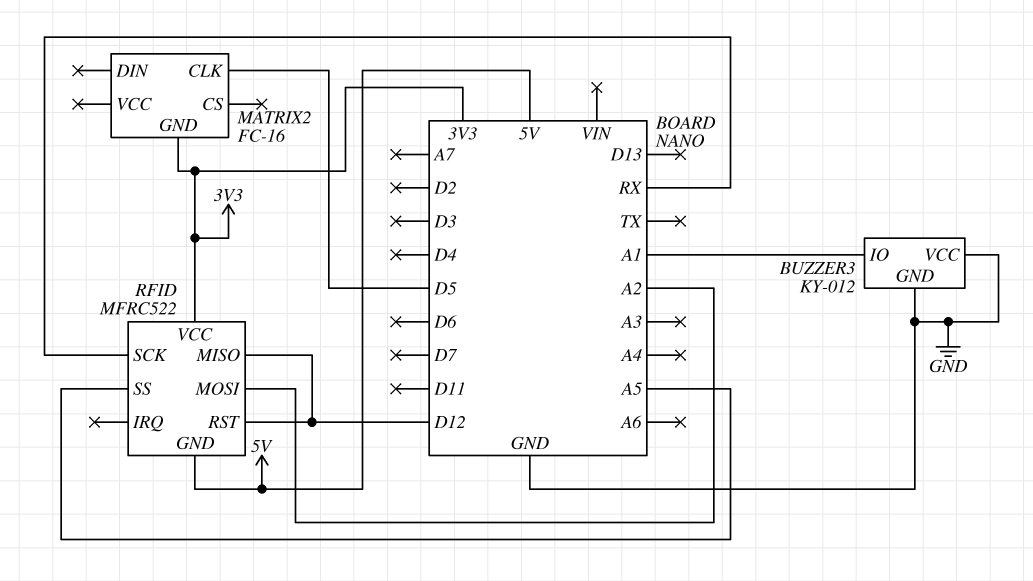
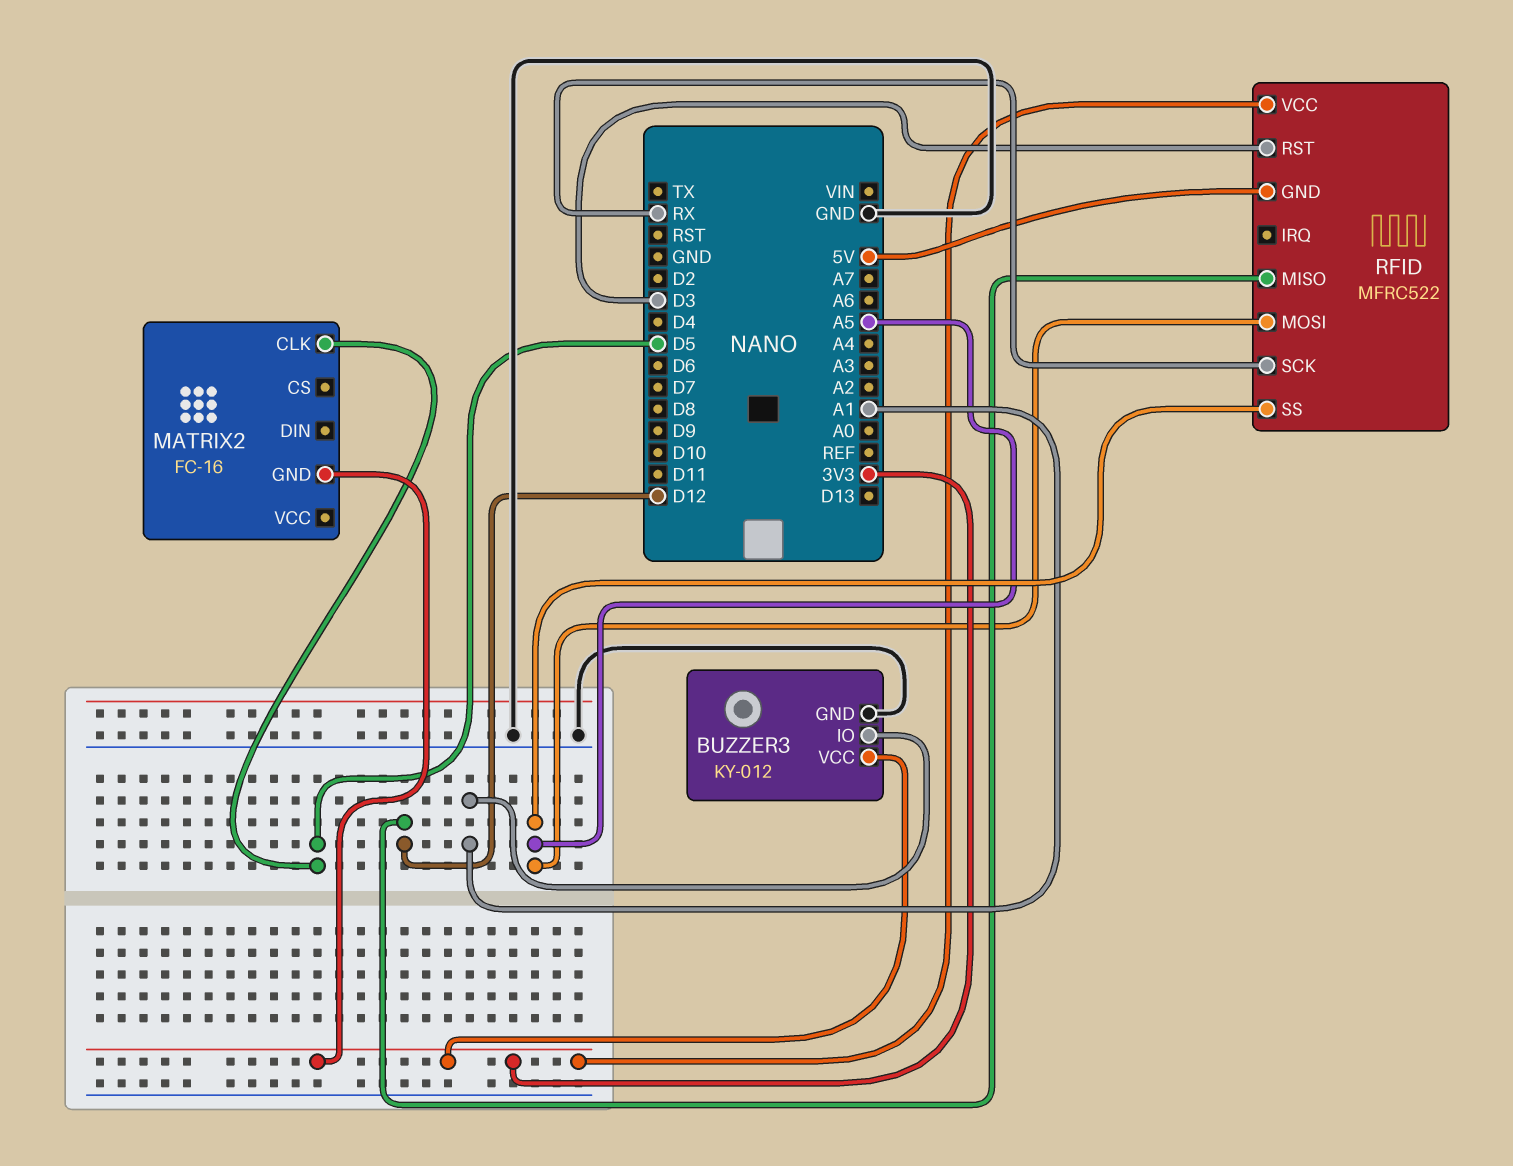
BUZZER3 pin VCC: GND -> 3V3
RFID pin MOSI: A2 -> A5
RFID pin RST: D12 -> D3

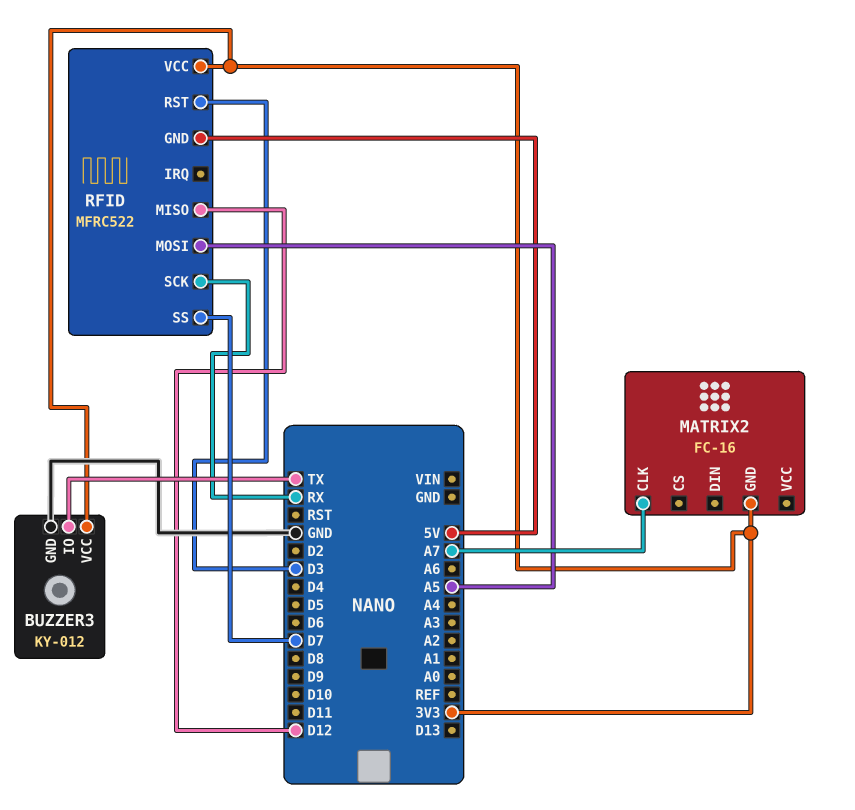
BUZZER3 pin IO: A1 -> TX
MATRIX2 pin CLK: D5 -> A7
RFID pin SS: A5 -> D7

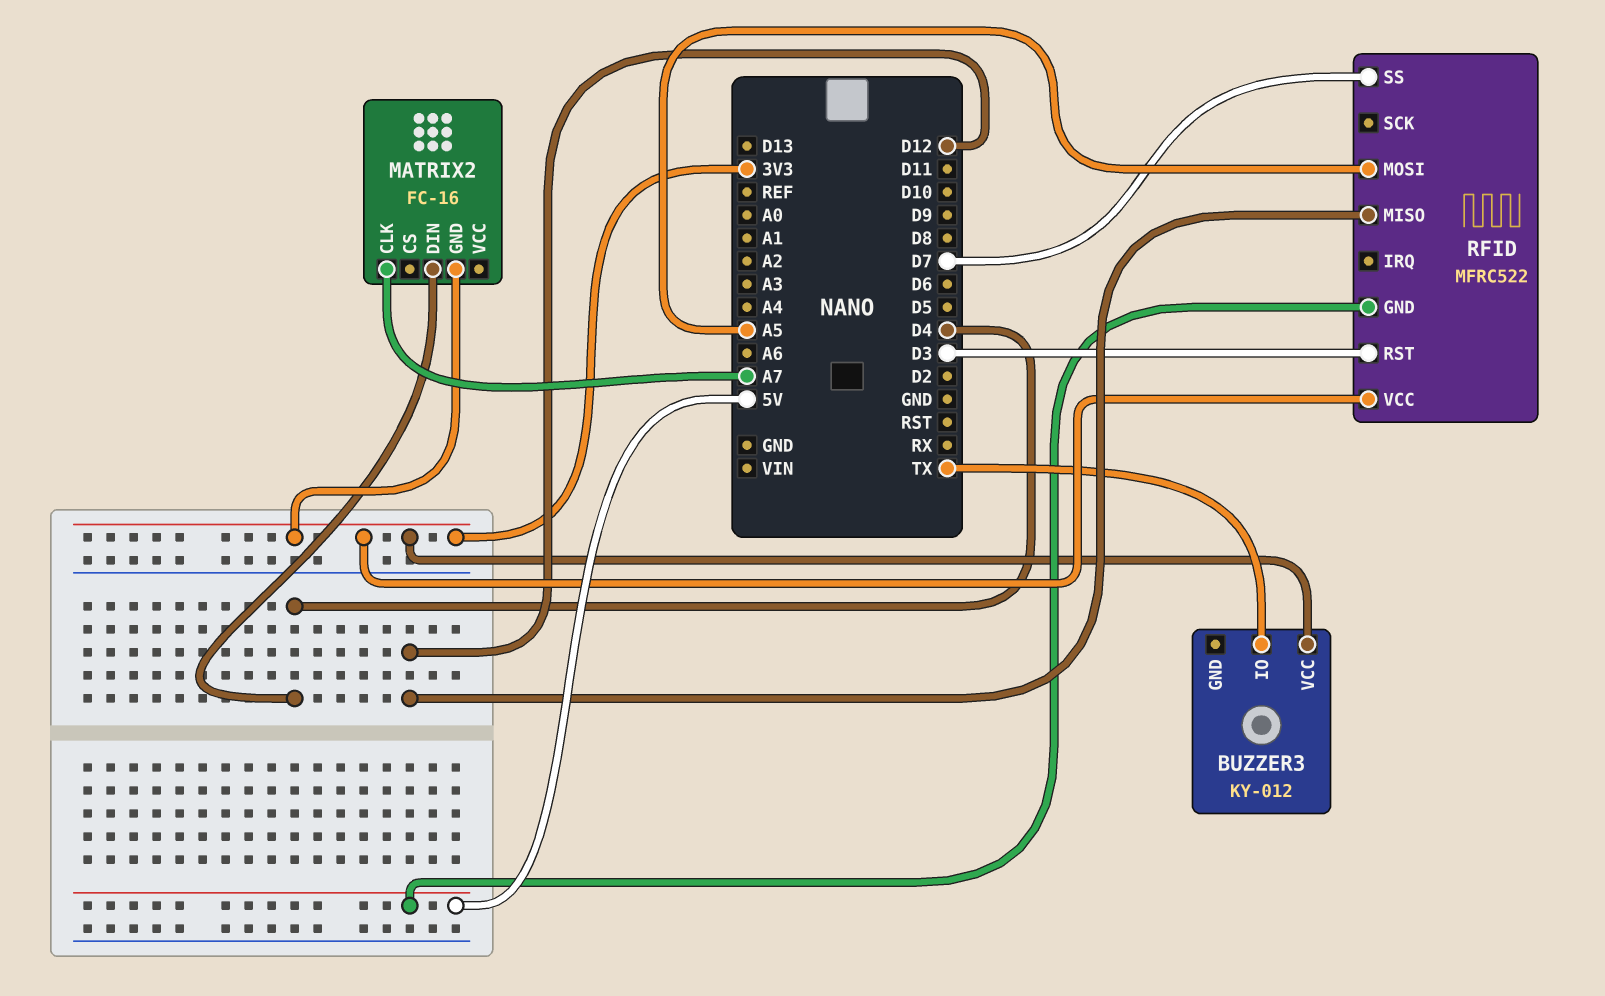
BUZZER3 pin GND: GND -> none
MATRIX2 pin DIN: none -> D4
RFID pin SCK: RX -> none

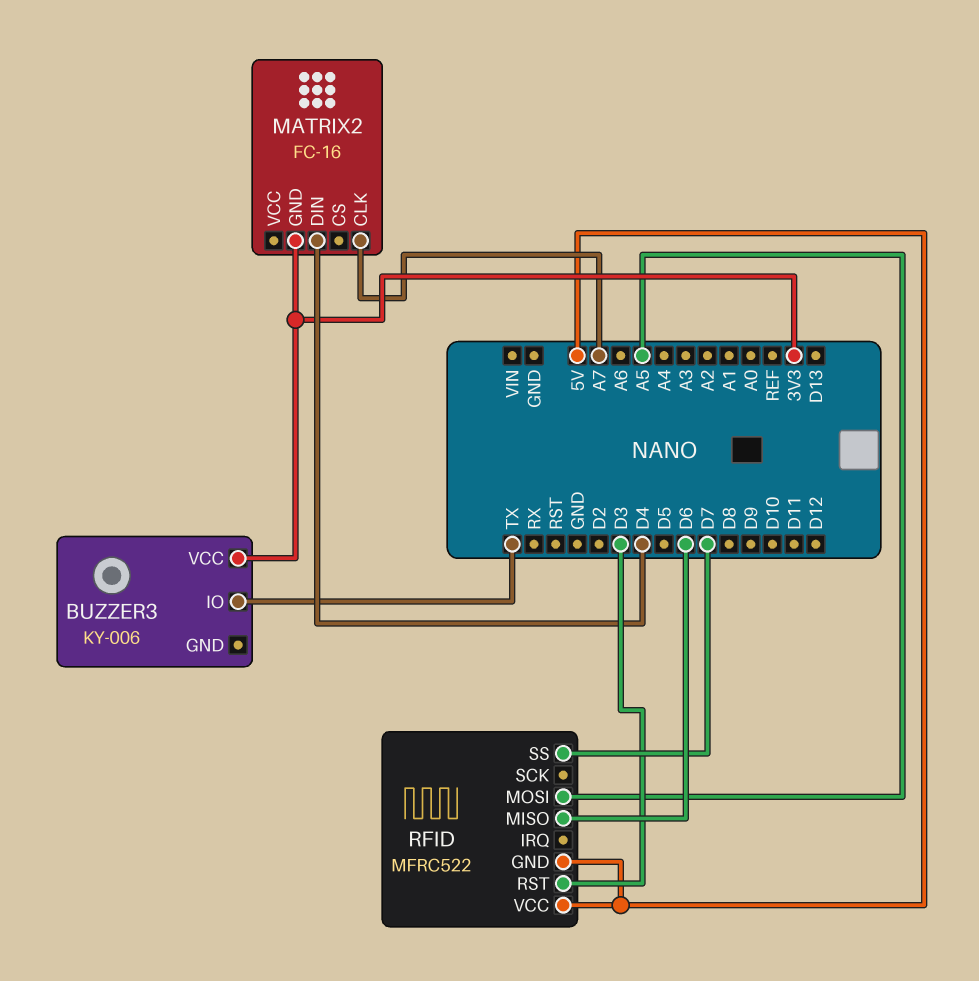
BUZZER3: KY-012 -> KY-006
RFID pin MISO: D12 -> D6
RFID pin VCC: 3V3 -> 5V

